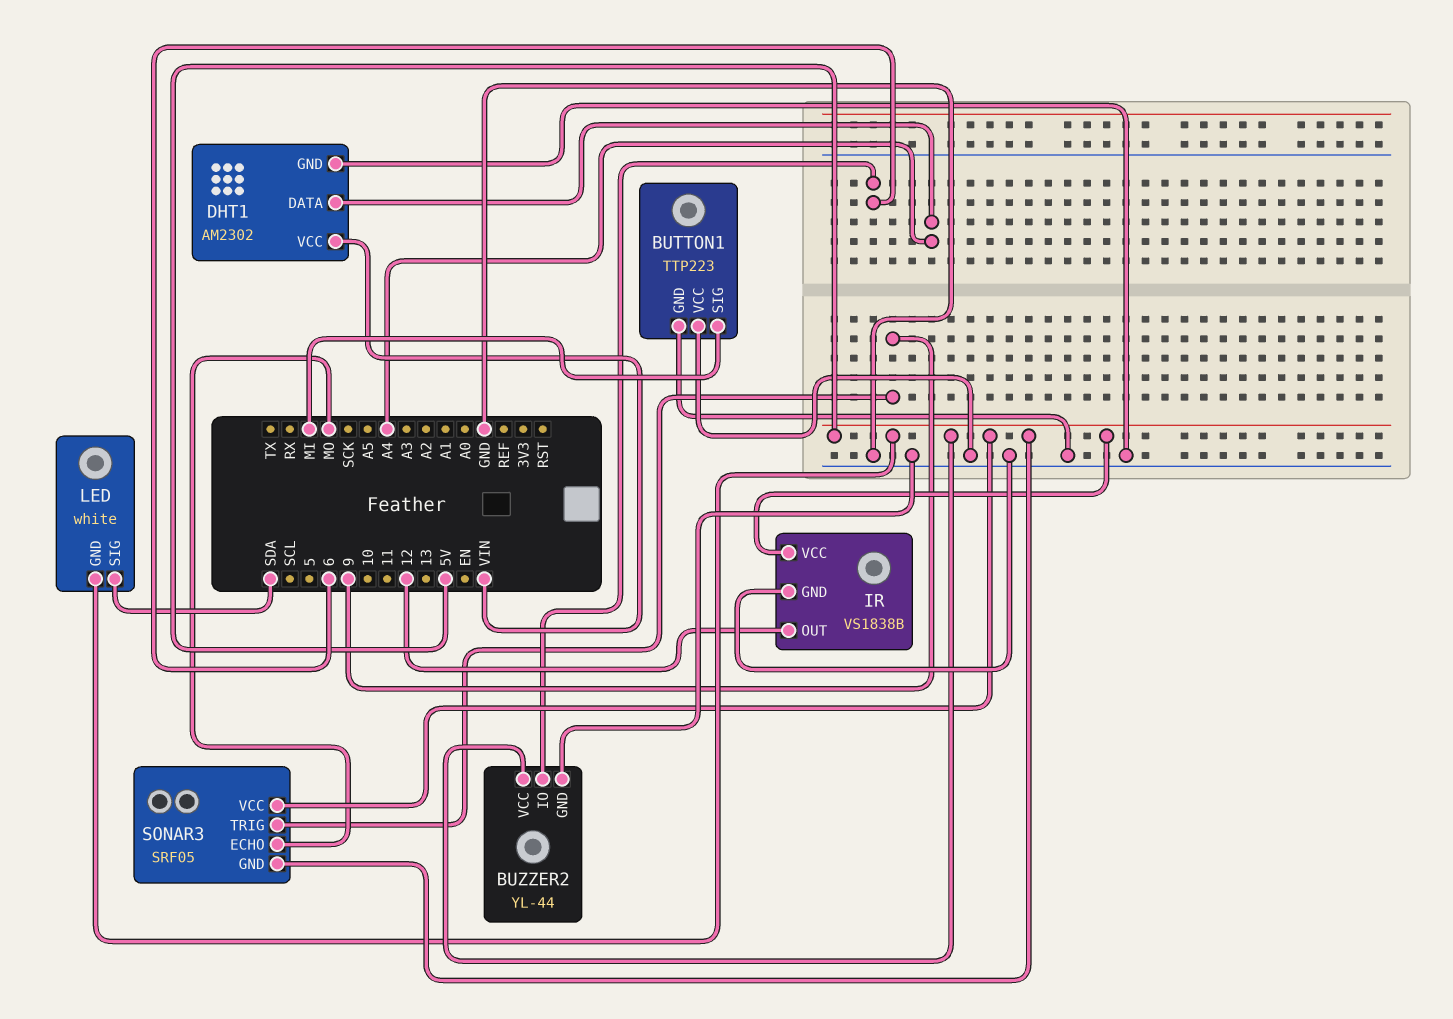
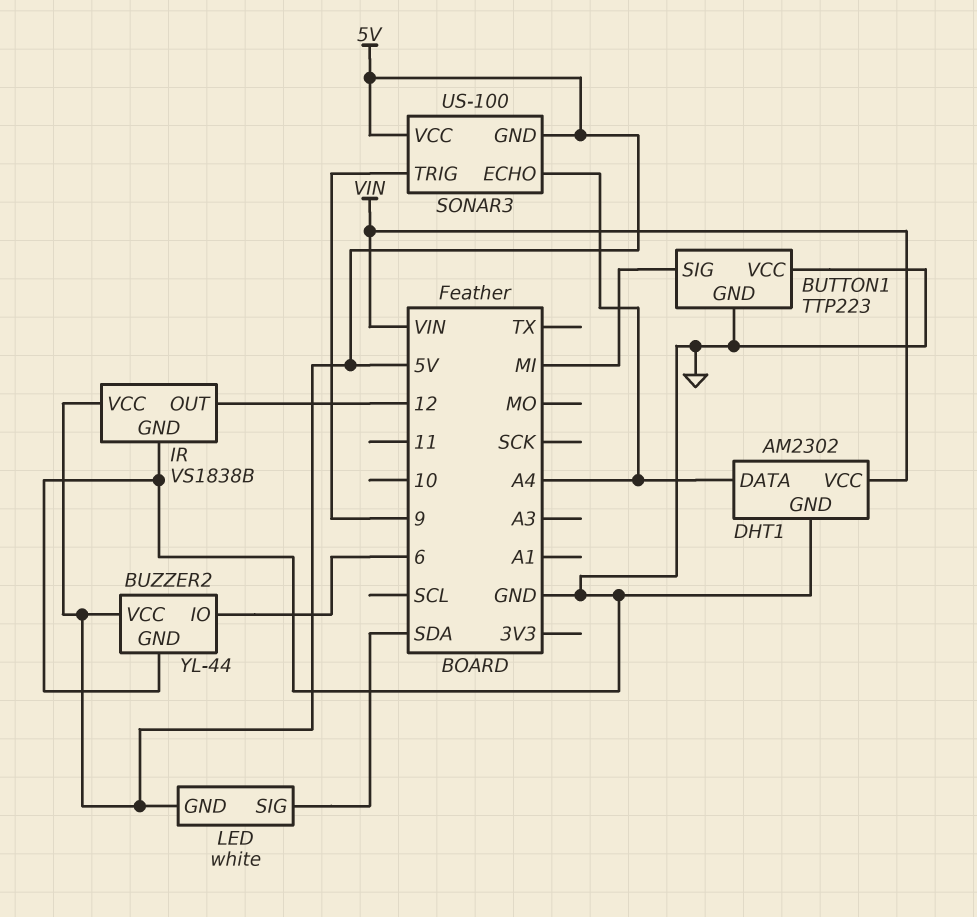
SONAR3: SRF05 -> US-100
SONAR3 pin ECHO: MO -> A4

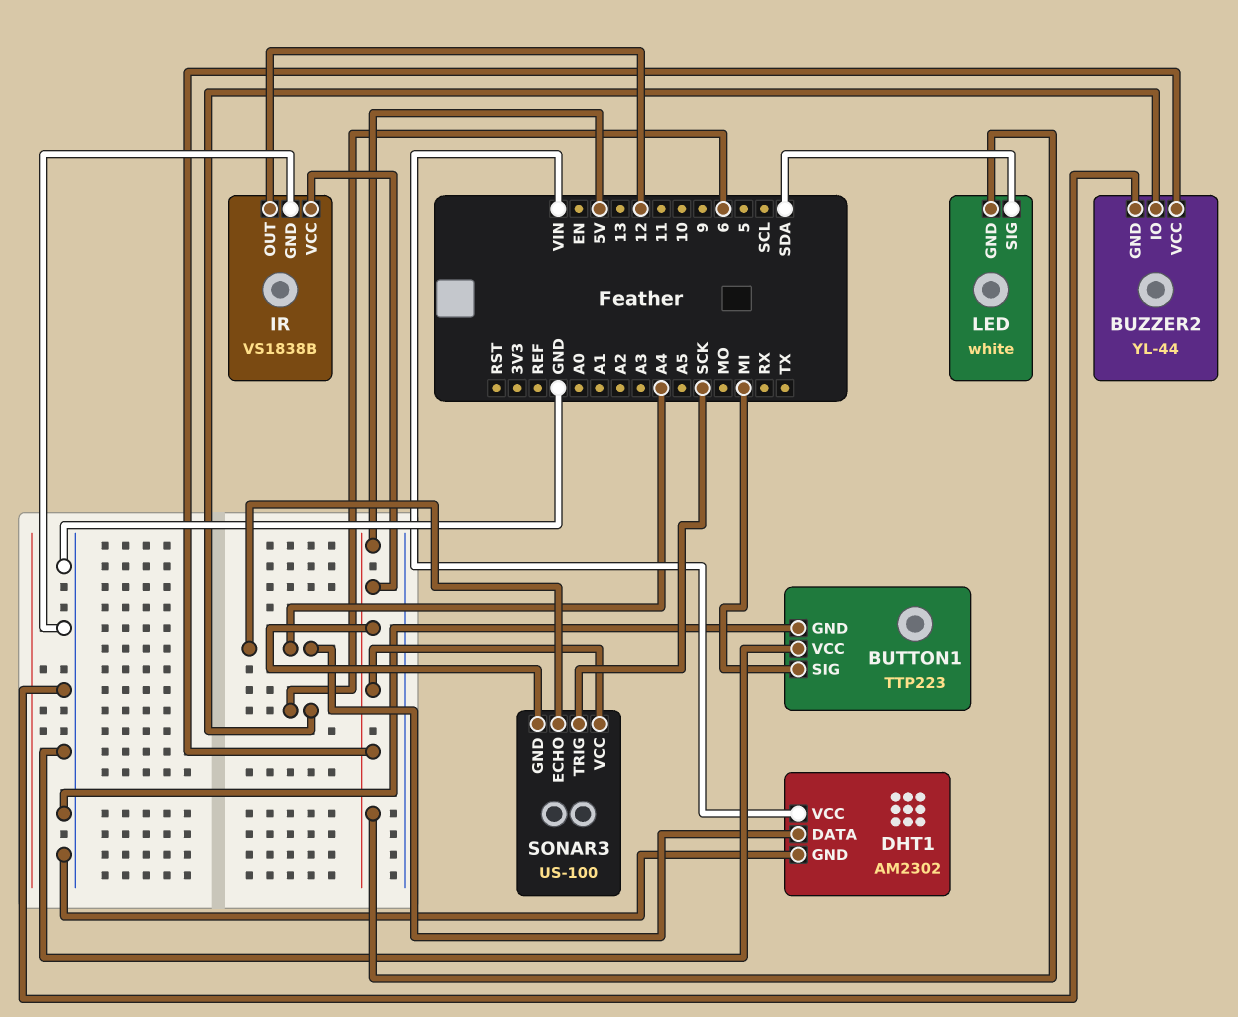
SONAR3 pin TRIG: 9 -> SCK

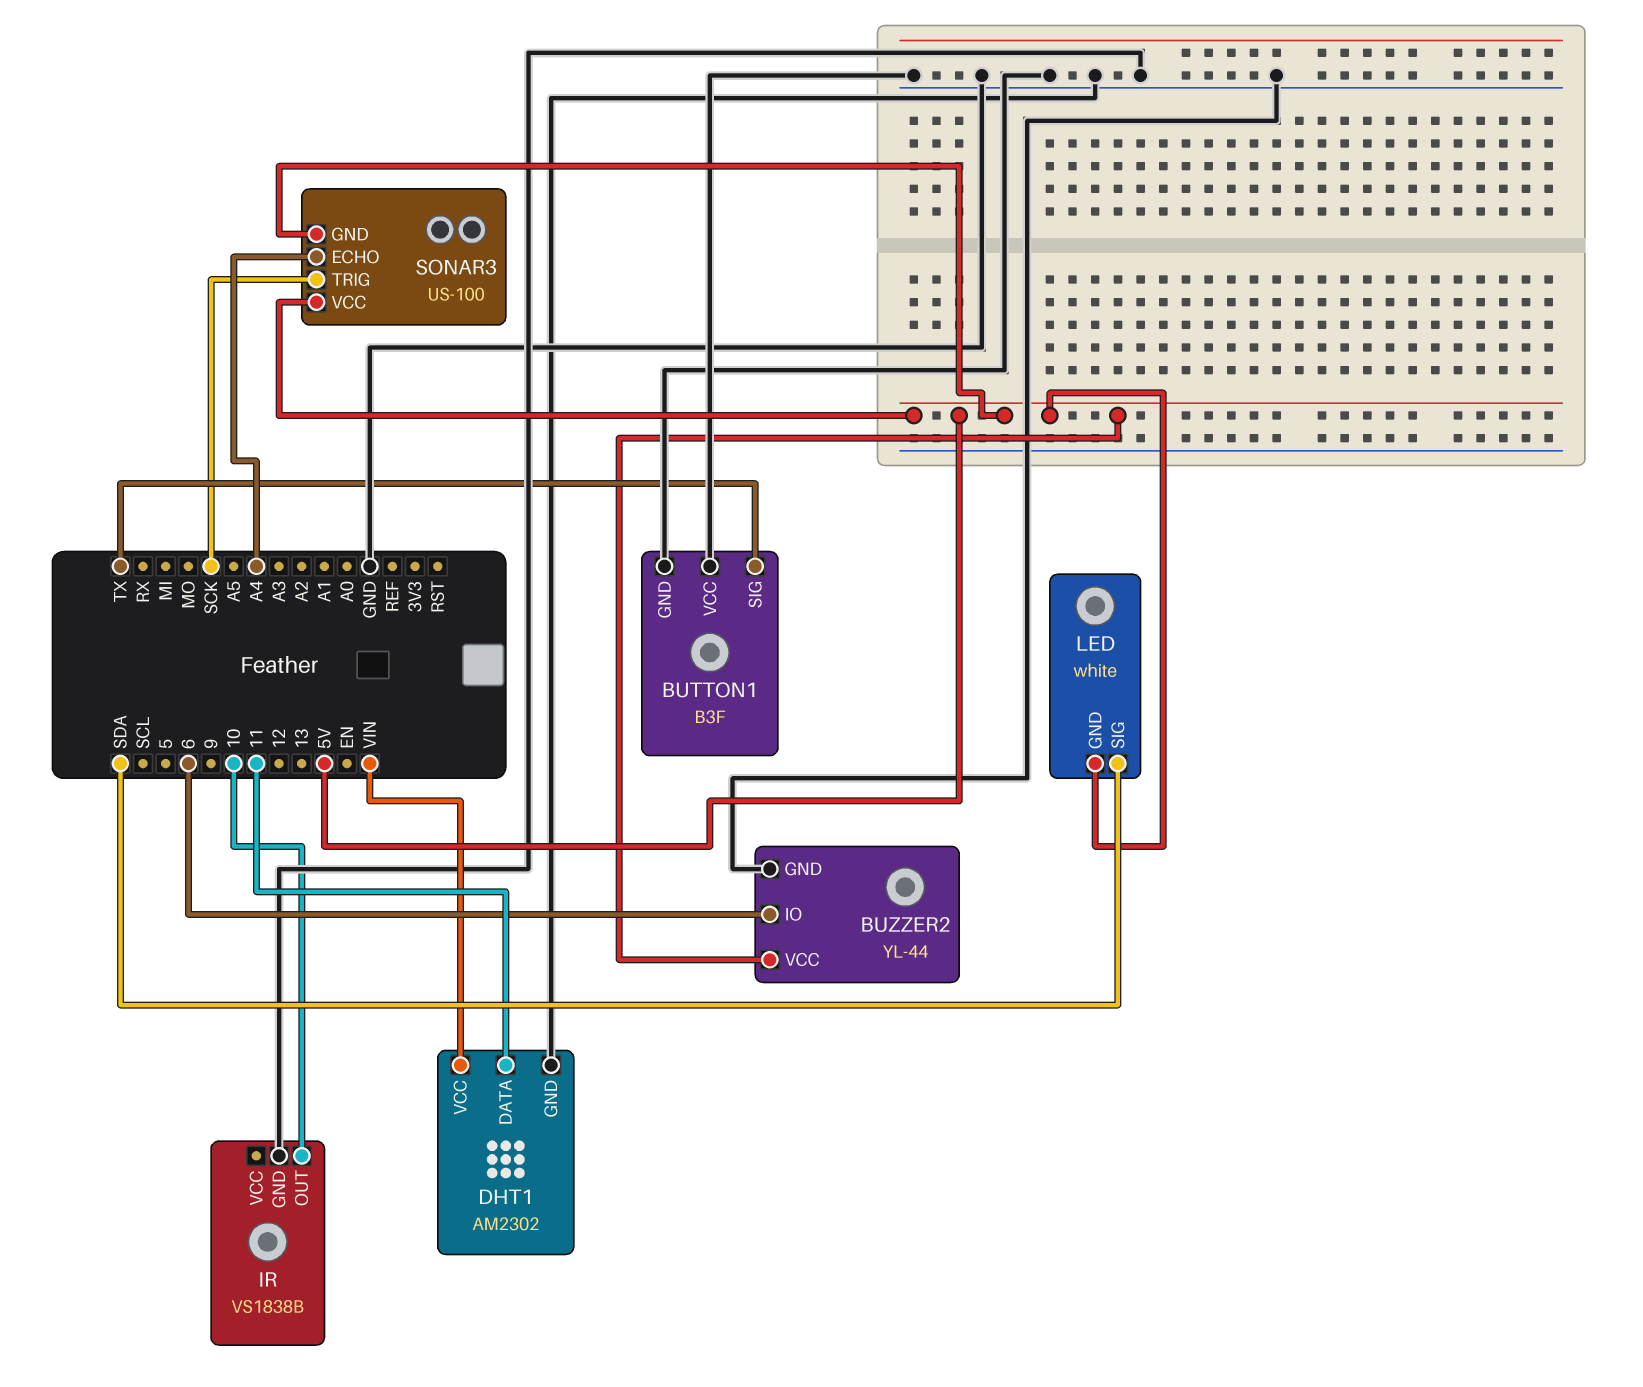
BUTTON1: TTP223 -> B3F
BUTTON1 pin SIG: MI -> TX
DHT1 pin DATA: A4 -> 11
IR pin OUT: 12 -> 10
IR pin VCC: 5V -> none

